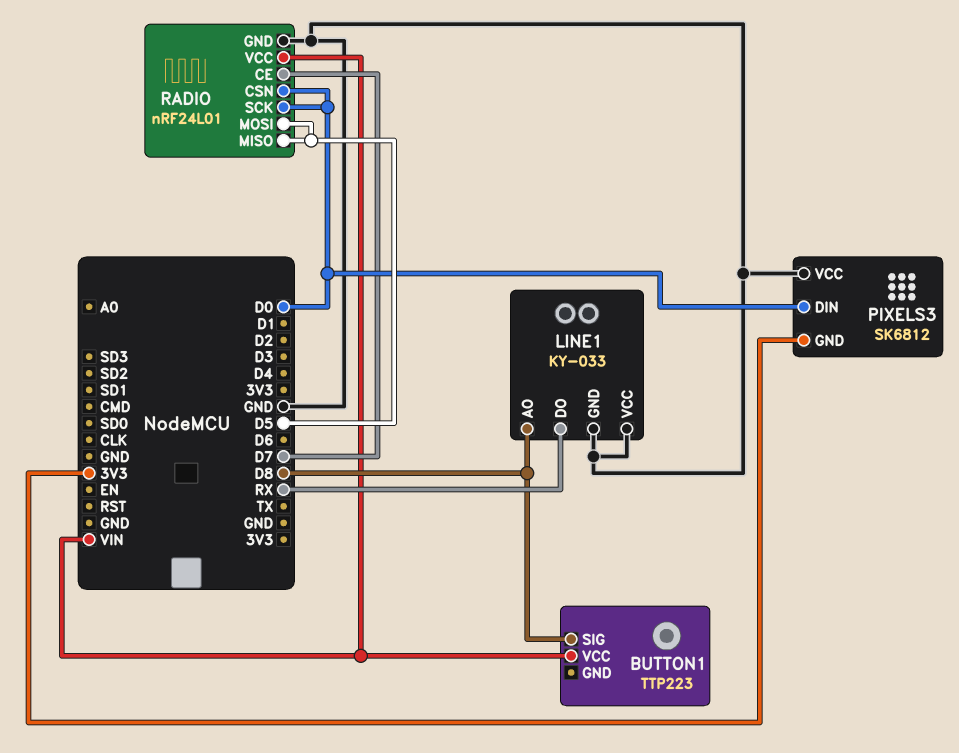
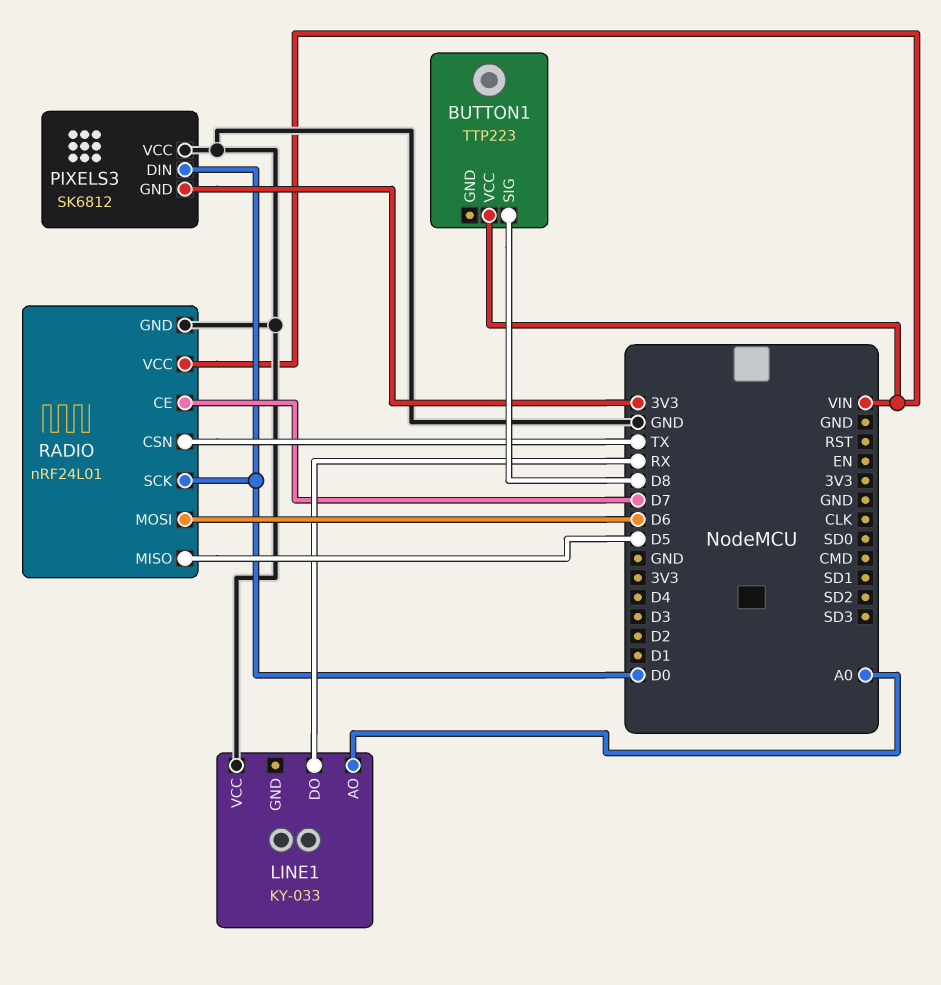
LINE1 pin AO: D8 -> A0
LINE1 pin GND: GND -> none
RADIO pin CSN: D0 -> TX
RADIO pin MOSI: D5 -> D6

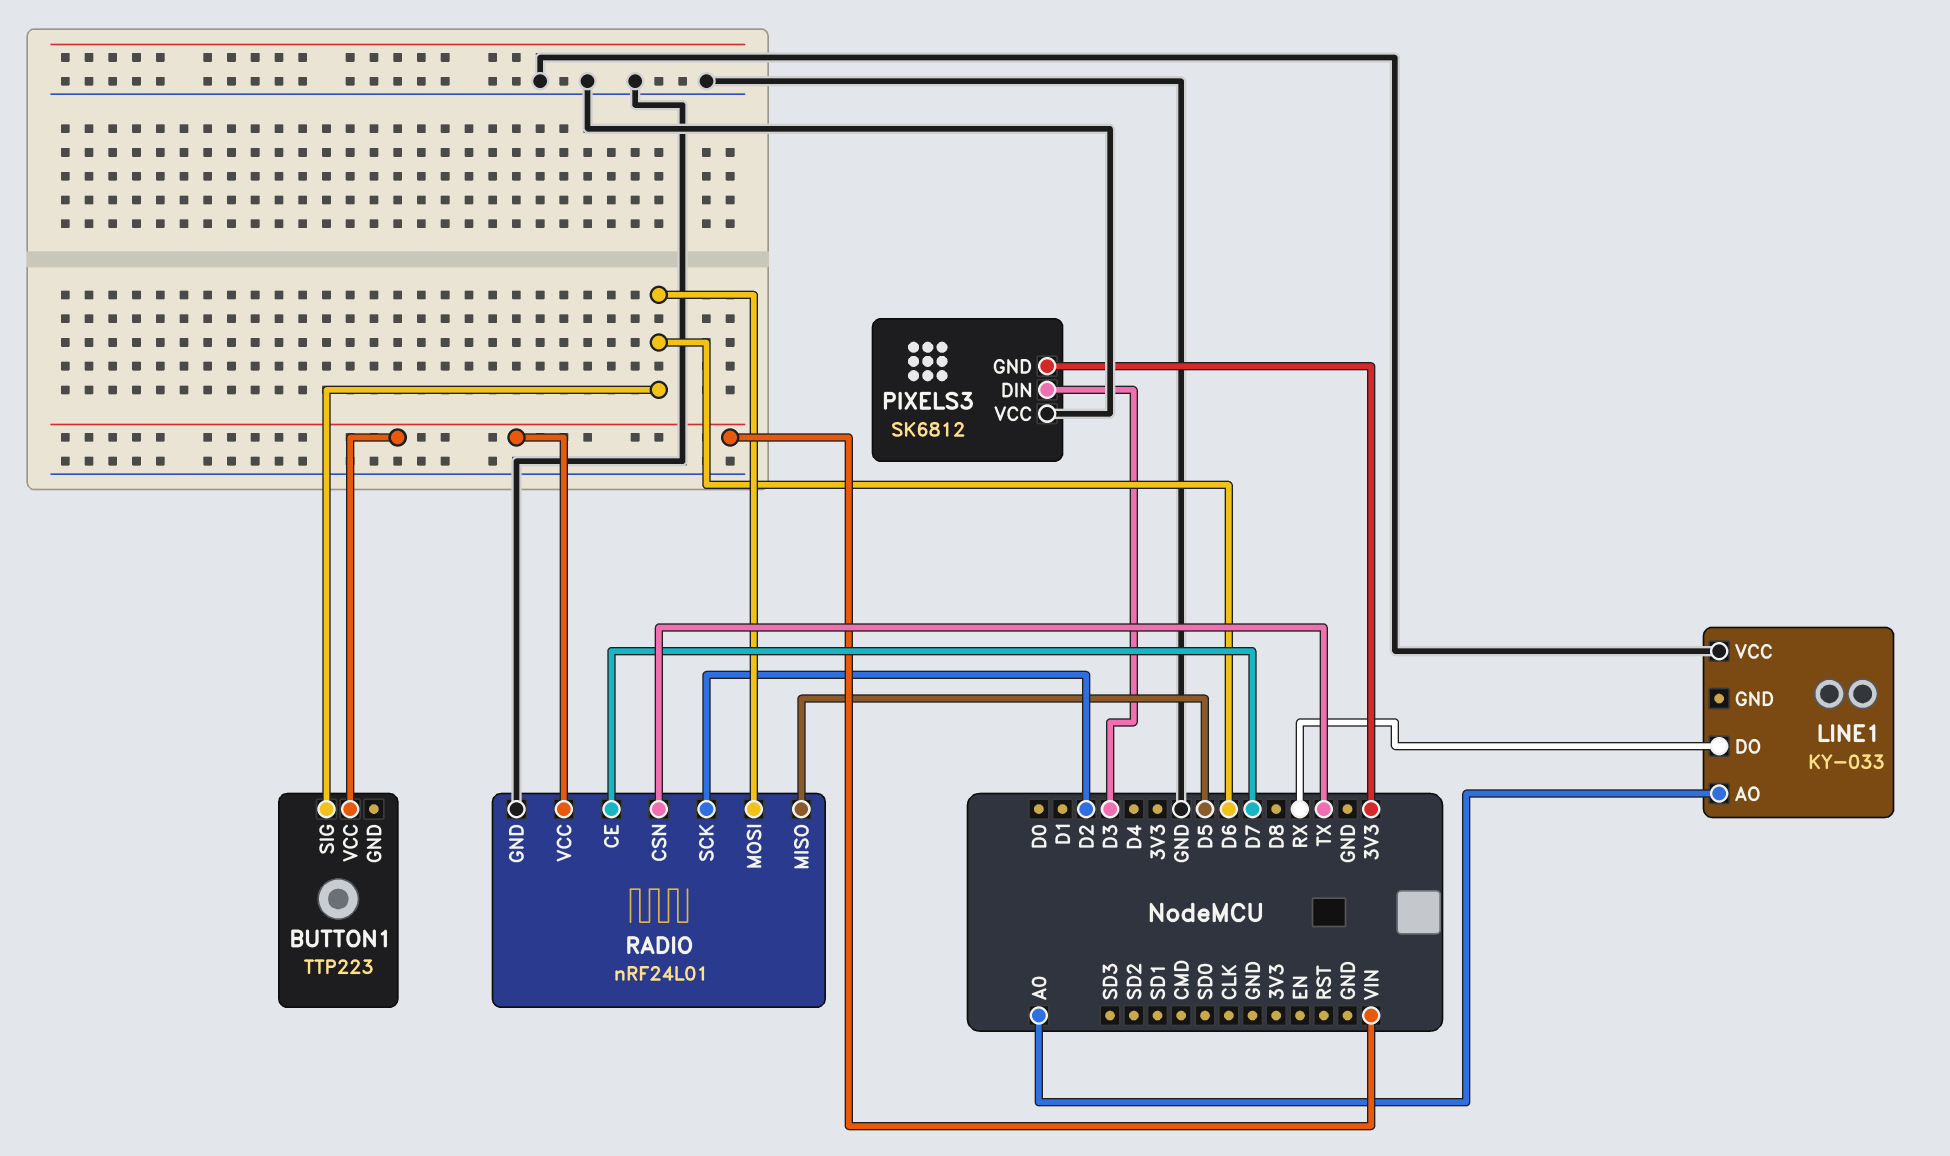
BUTTON1 pin SIG: D8 -> D6
PIXELS3 pin DIN: D0 -> D3
RADIO pin SCK: D0 -> D2

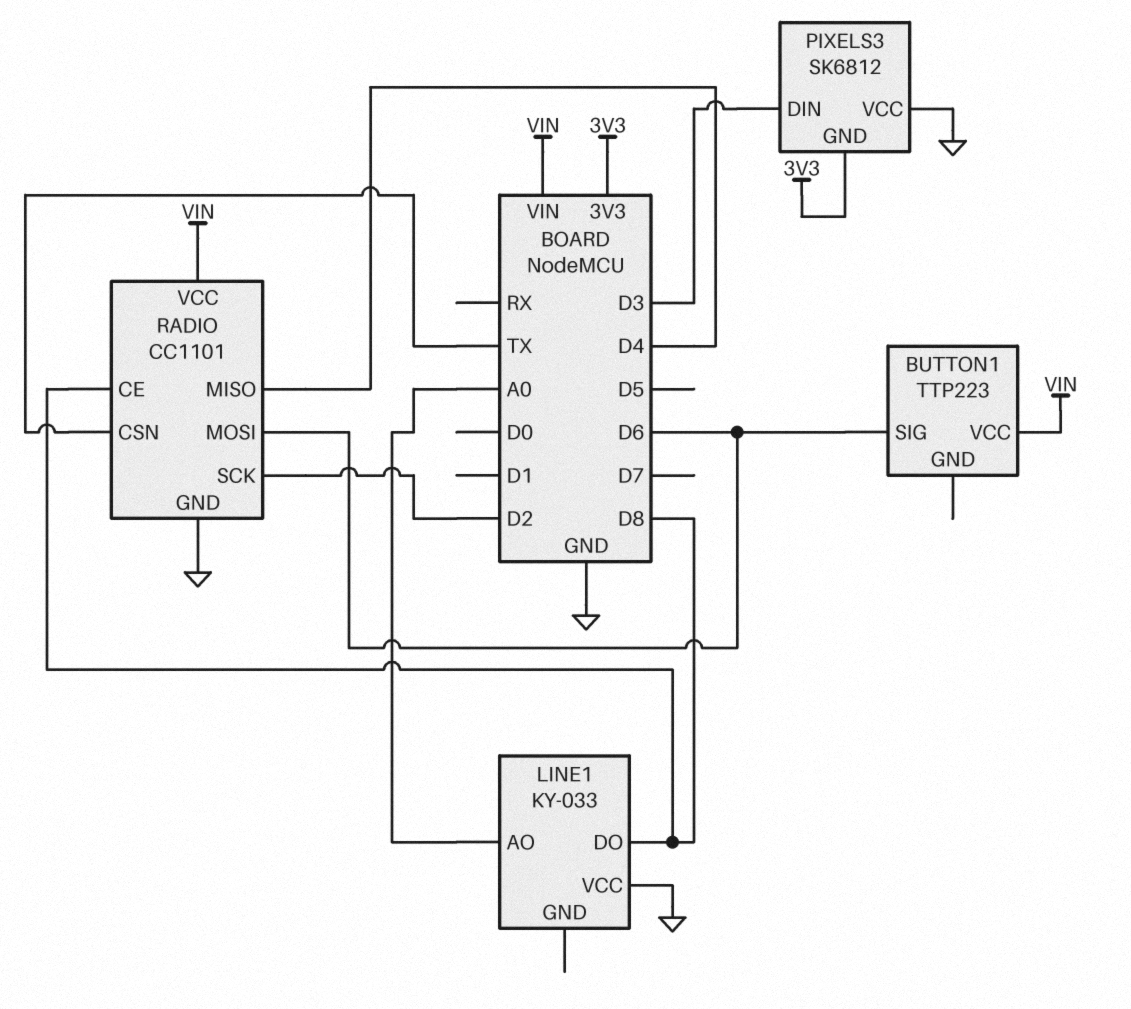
LINE1 pin DO: RX -> D8
RADIO: nRF24L01 -> CC1101
RADIO pin CE: D7 -> D8
RADIO pin MISO: D5 -> D4

